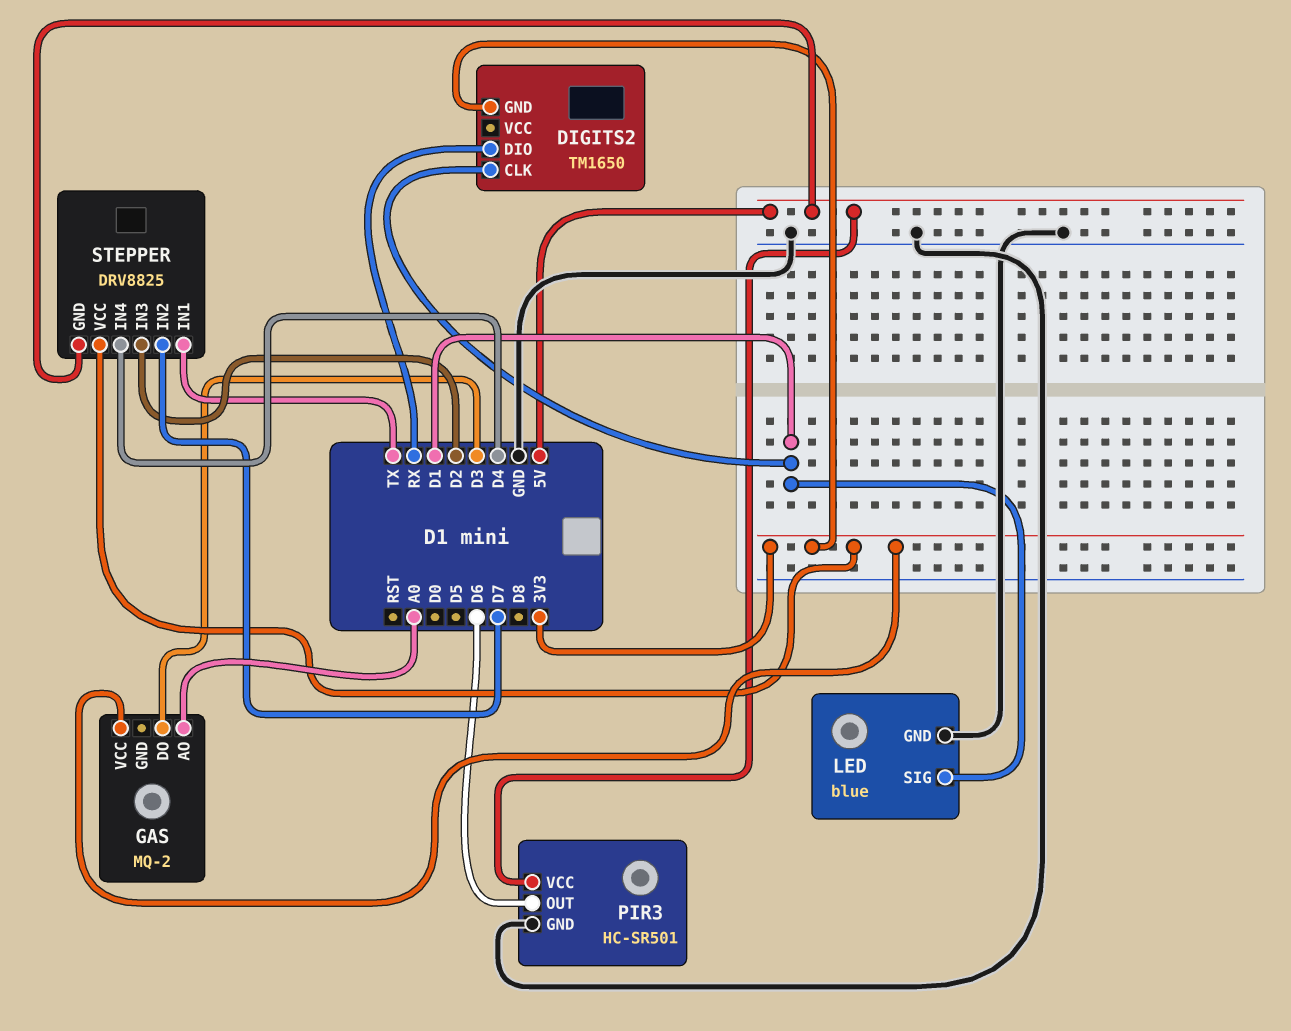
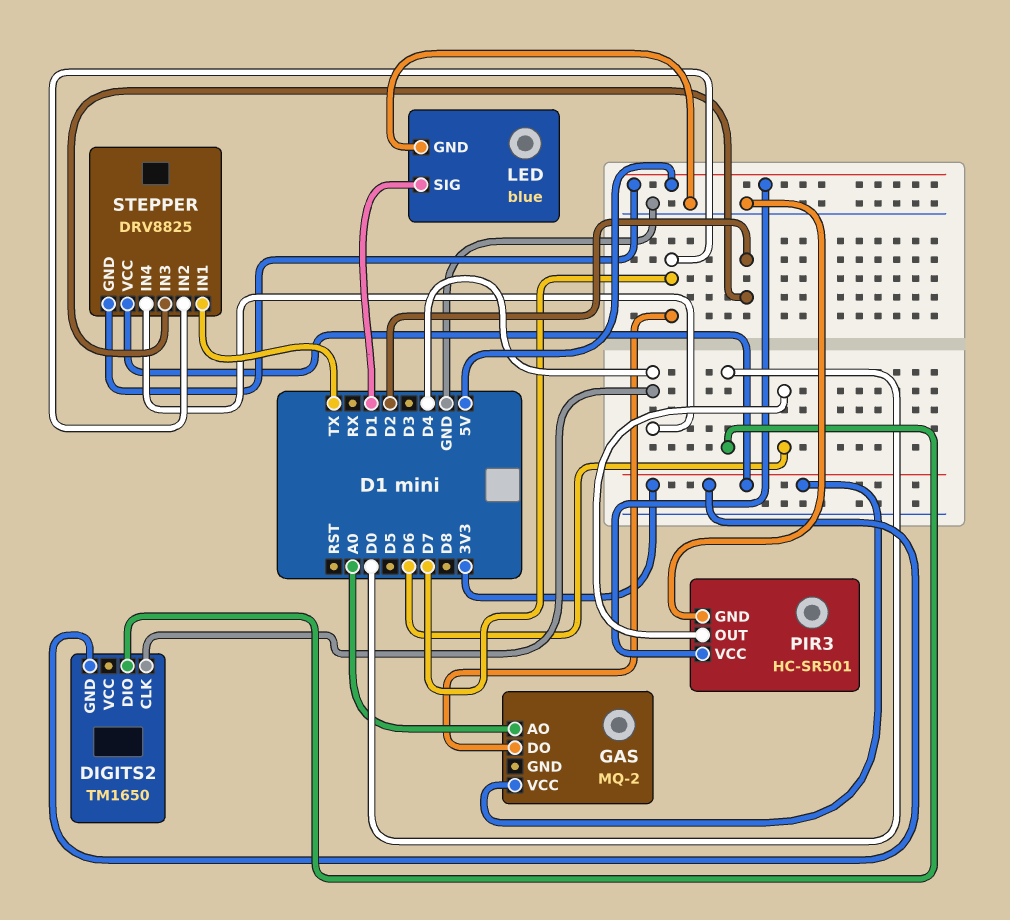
DIGITS2 pin CLK: D1 -> D4
DIGITS2 pin DIO: RX -> D0
GAS pin DO: D3 -> D7

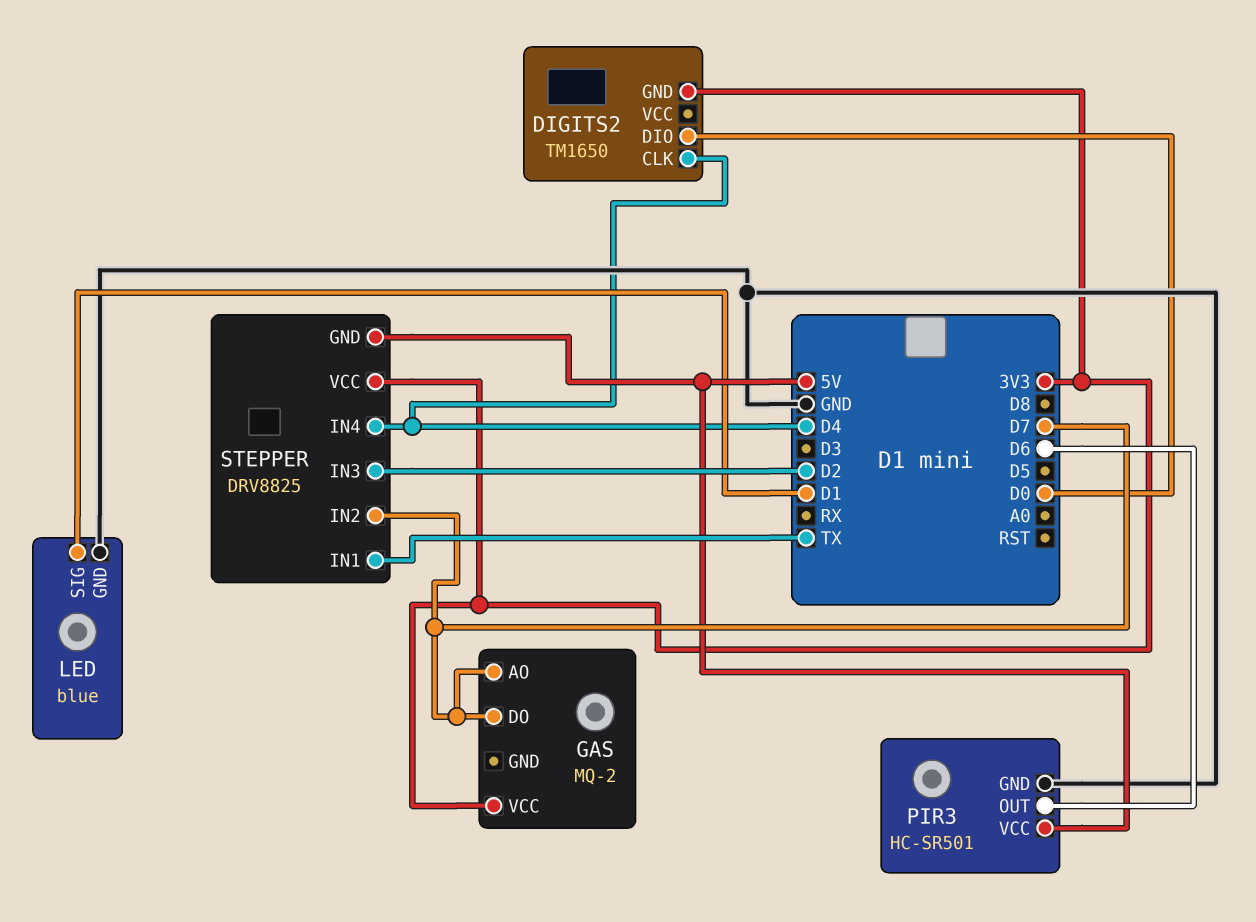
GAS pin AO: A0 -> D7

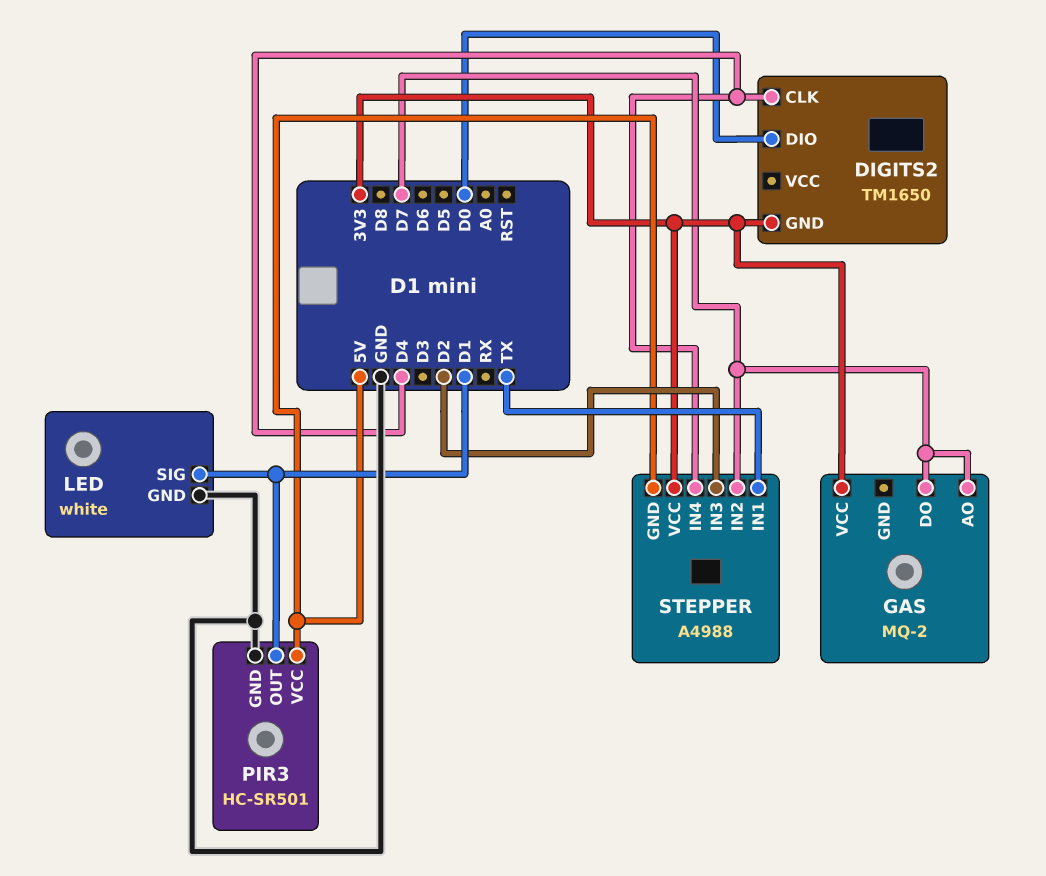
LED: blue -> white
PIR3 pin OUT: D6 -> D1
STEPPER: DRV8825 -> A4988

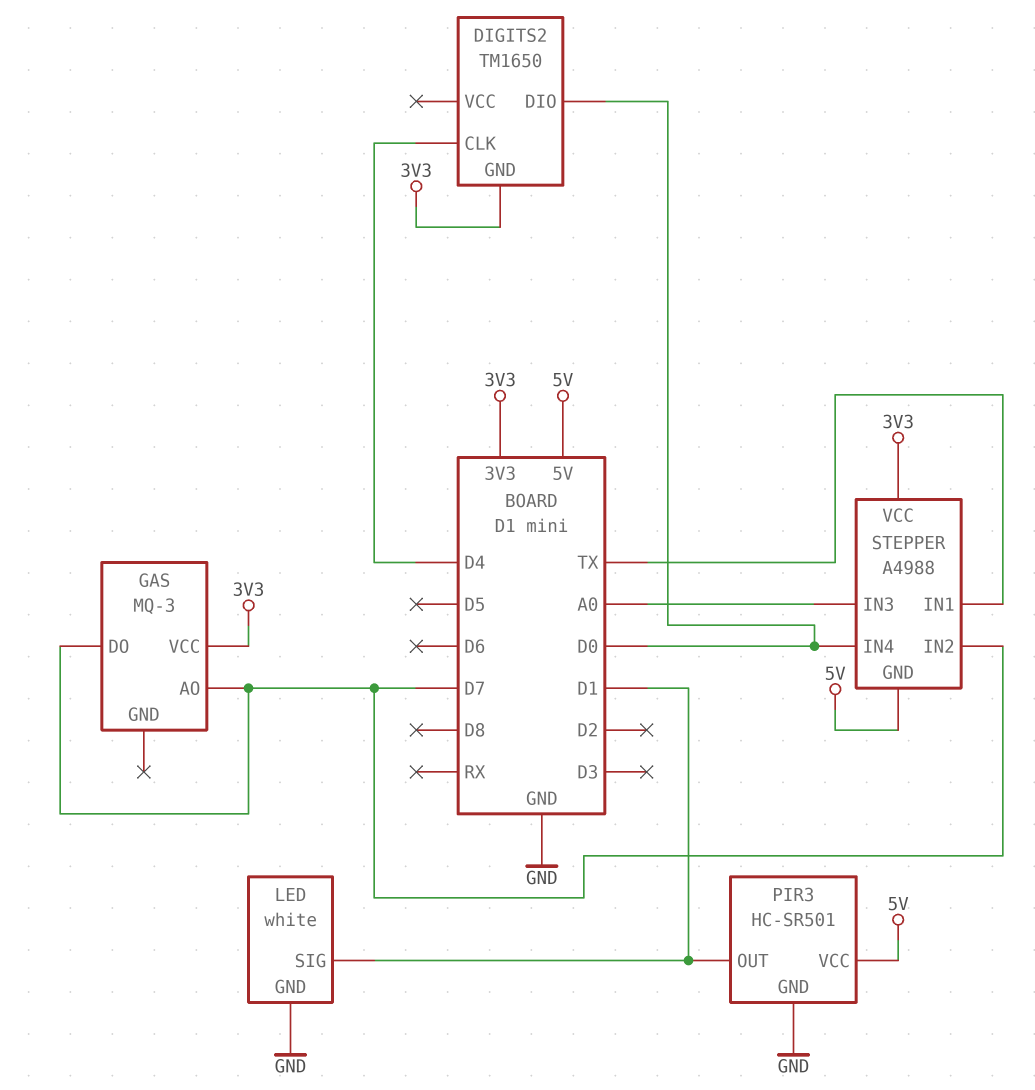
GAS: MQ-2 -> MQ-3
STEPPER pin IN3: D2 -> A0
STEPPER pin IN4: D4 -> D0

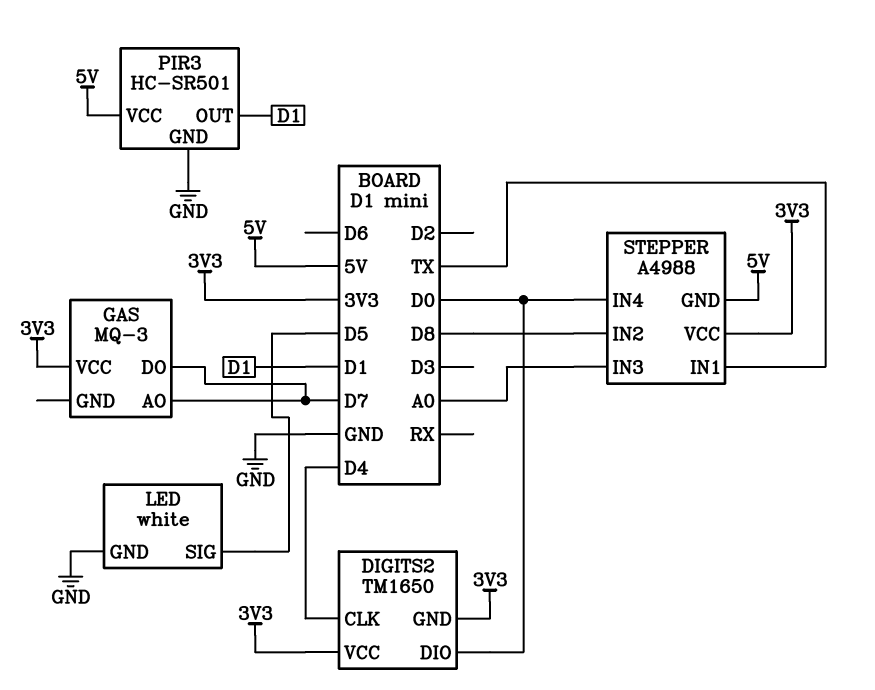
DIGITS2 pin VCC: none -> 3V3
LED pin SIG: D1 -> D5
STEPPER pin IN2: D7 -> D8

